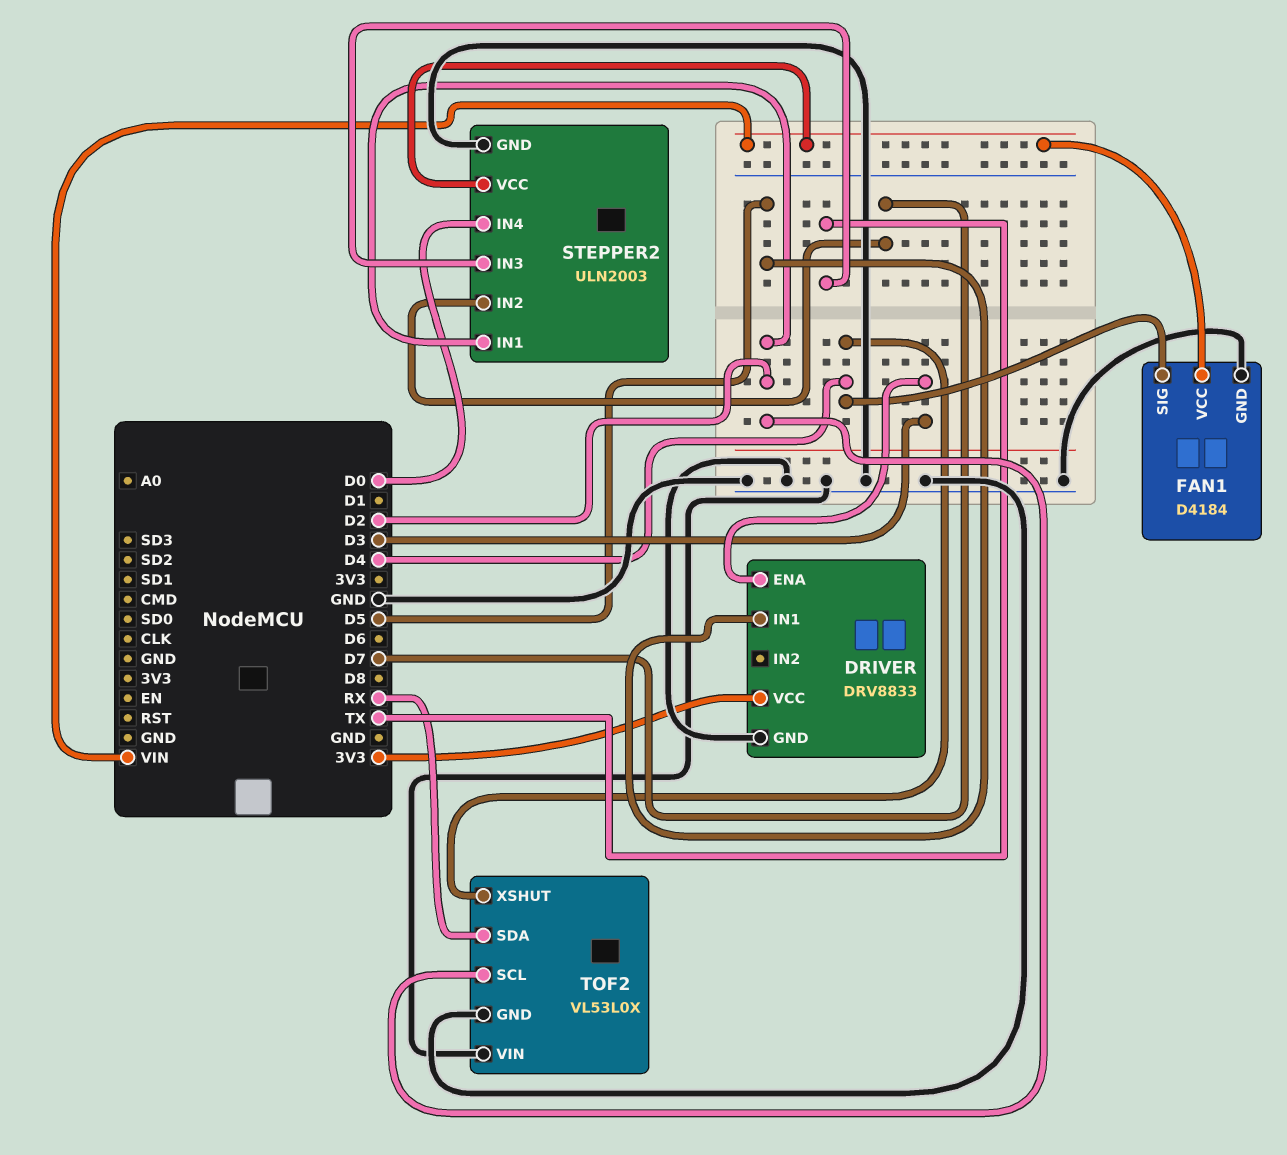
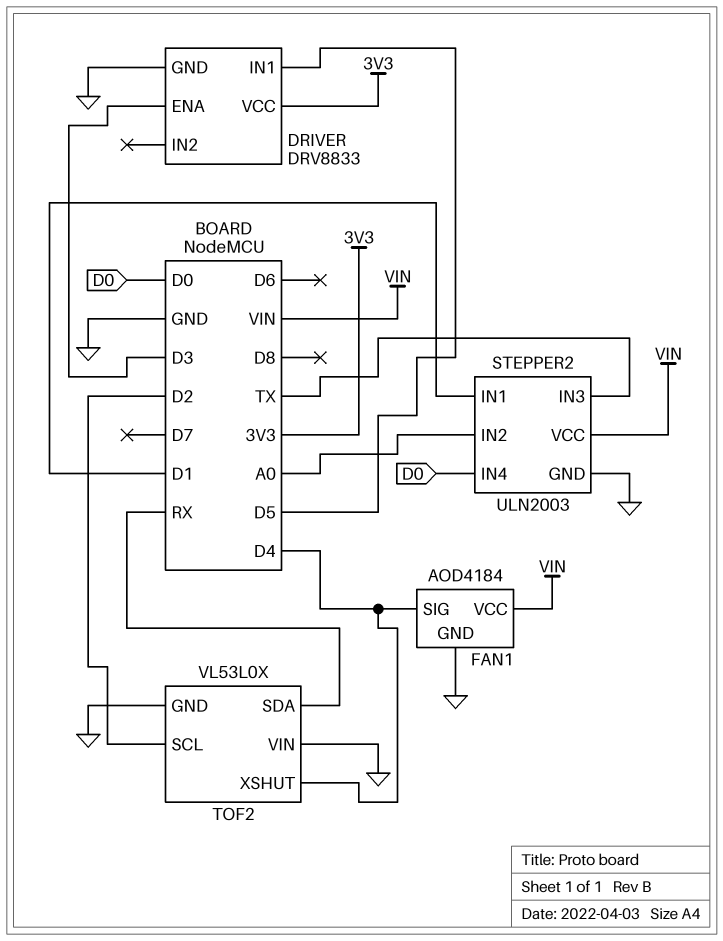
FAN1: D4184 -> AOD4184
STEPPER2 pin IN1: D2 -> D1
STEPPER2 pin IN2: D7 -> A0

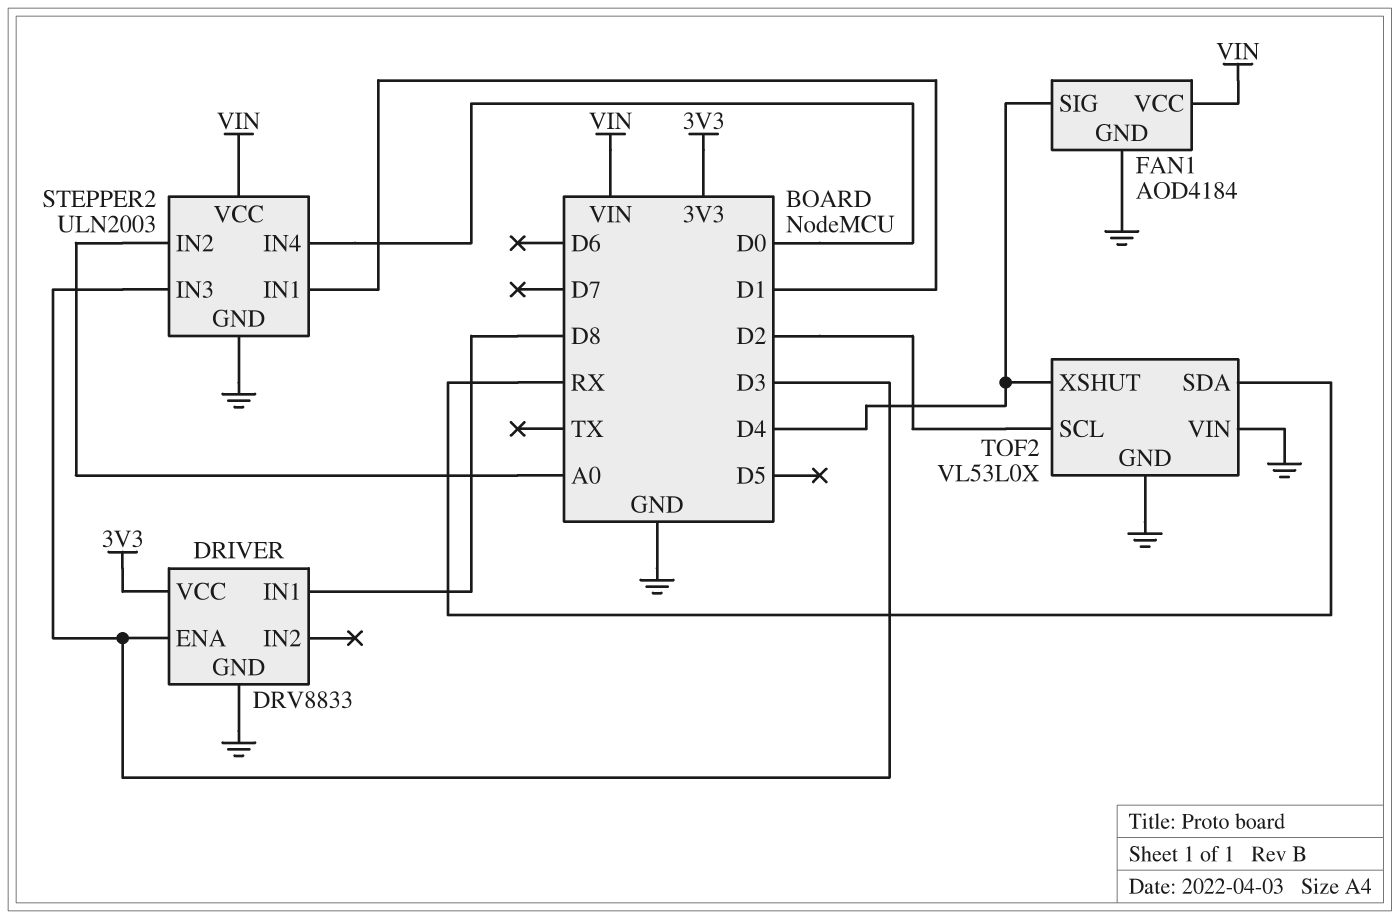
DRIVER pin IN1: D5 -> D8
STEPPER2 pin IN3: TX -> D3

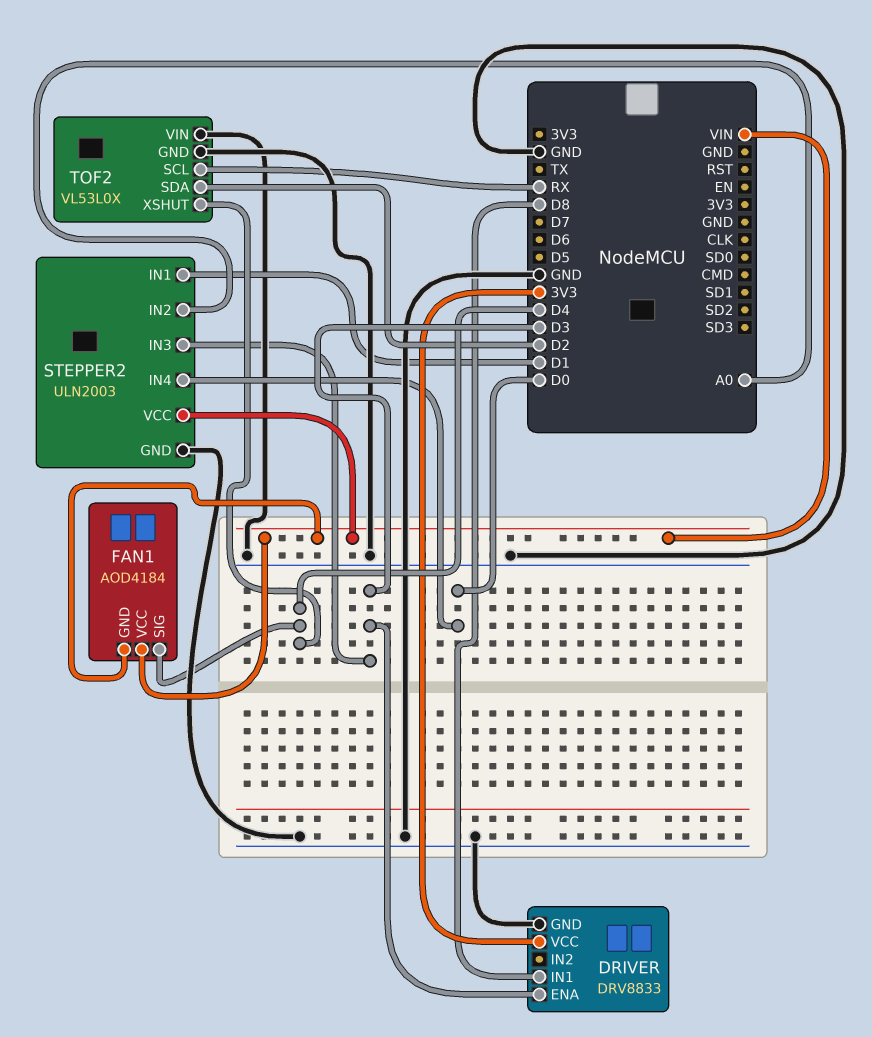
FAN1 pin GND: GND -> VIN
TOF2 pin SCL: D2 -> RX
TOF2 pin SDA: RX -> D2

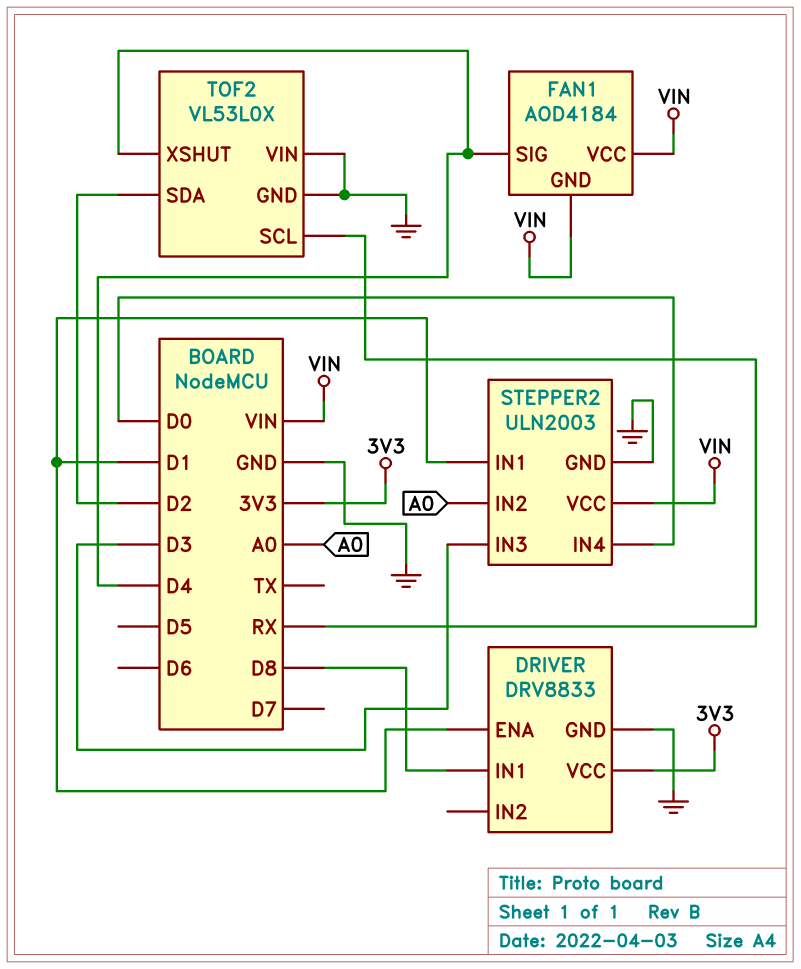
DRIVER pin ENA: D3 -> D1

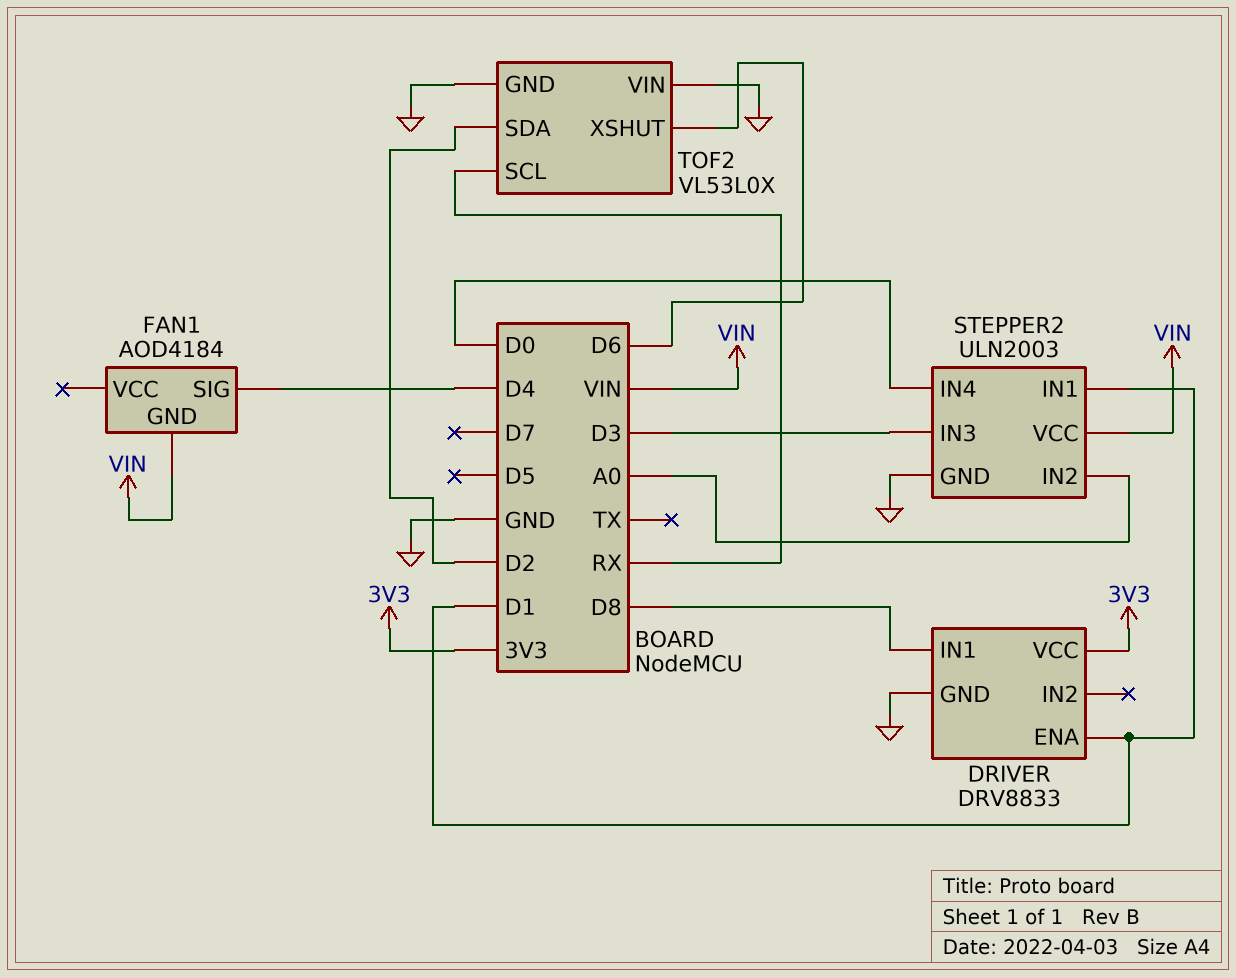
FAN1 pin VCC: VIN -> none
TOF2 pin XSHUT: D4 -> D6

